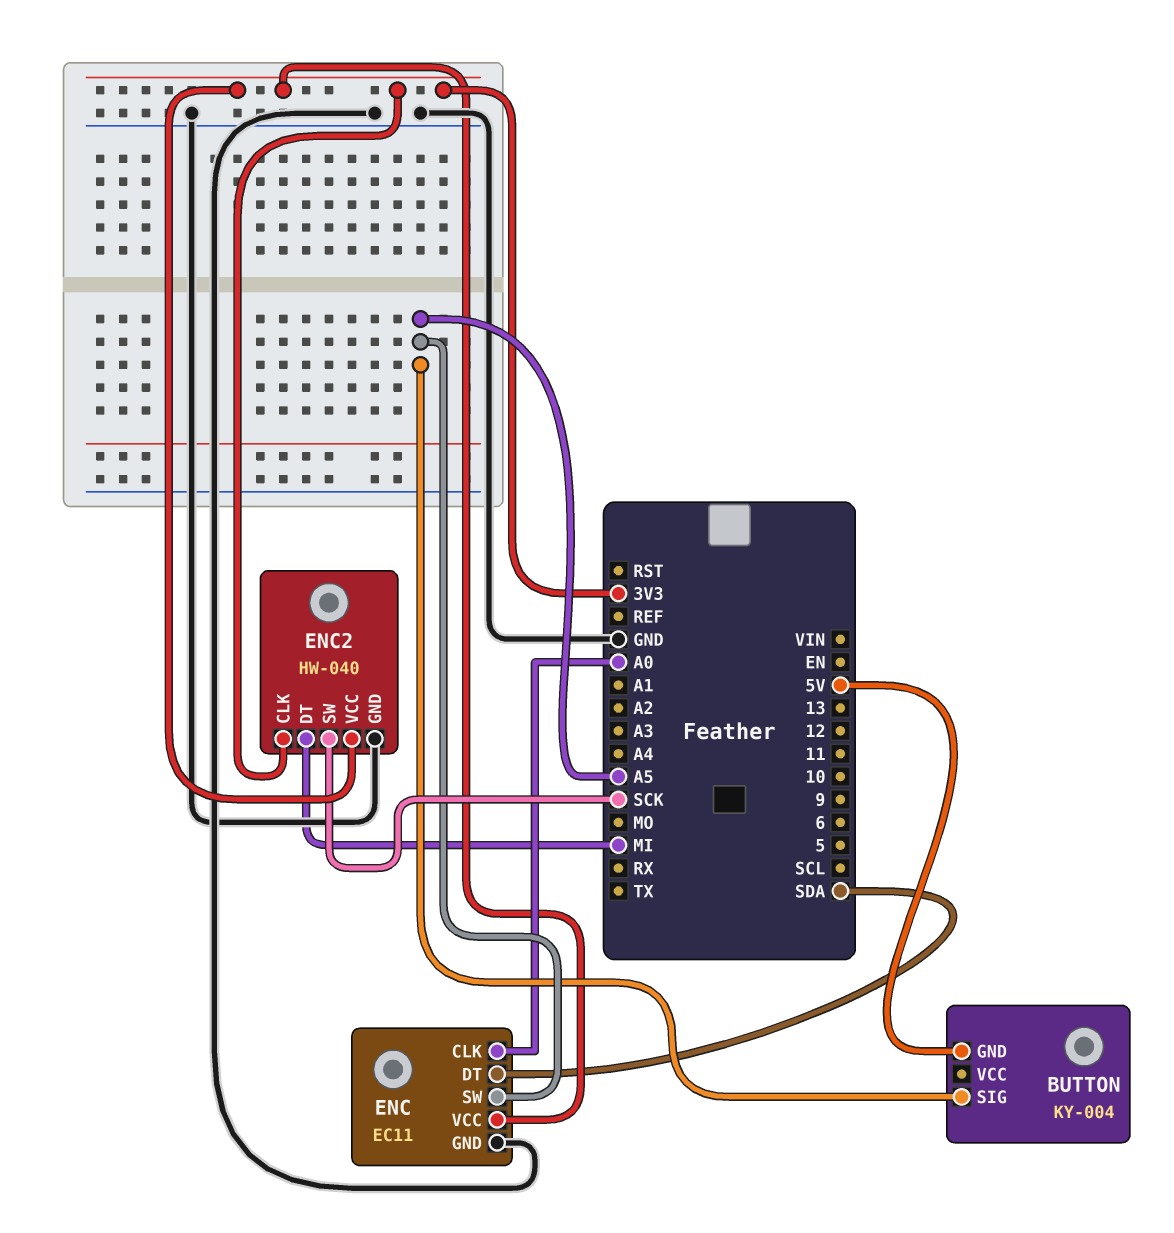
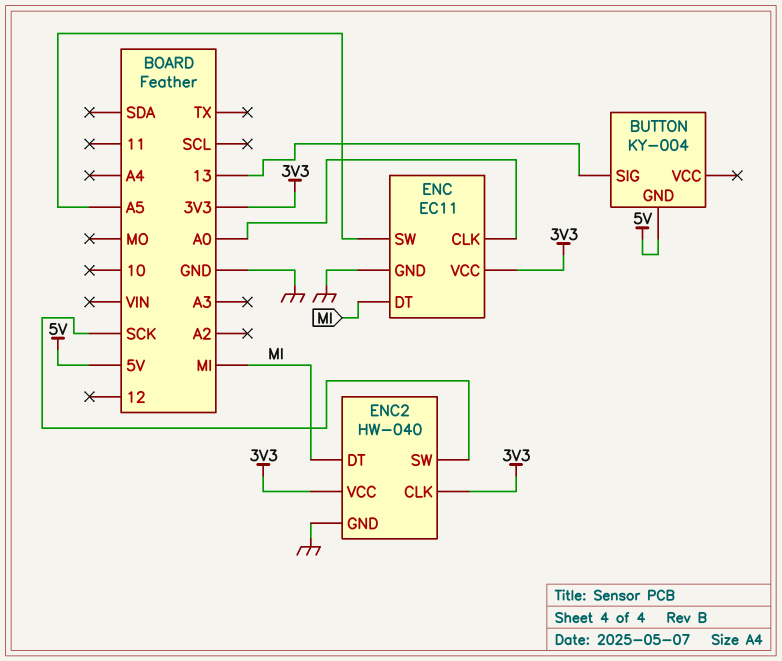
BUTTON pin SIG: A5 -> 13
ENC pin DT: SDA -> MI

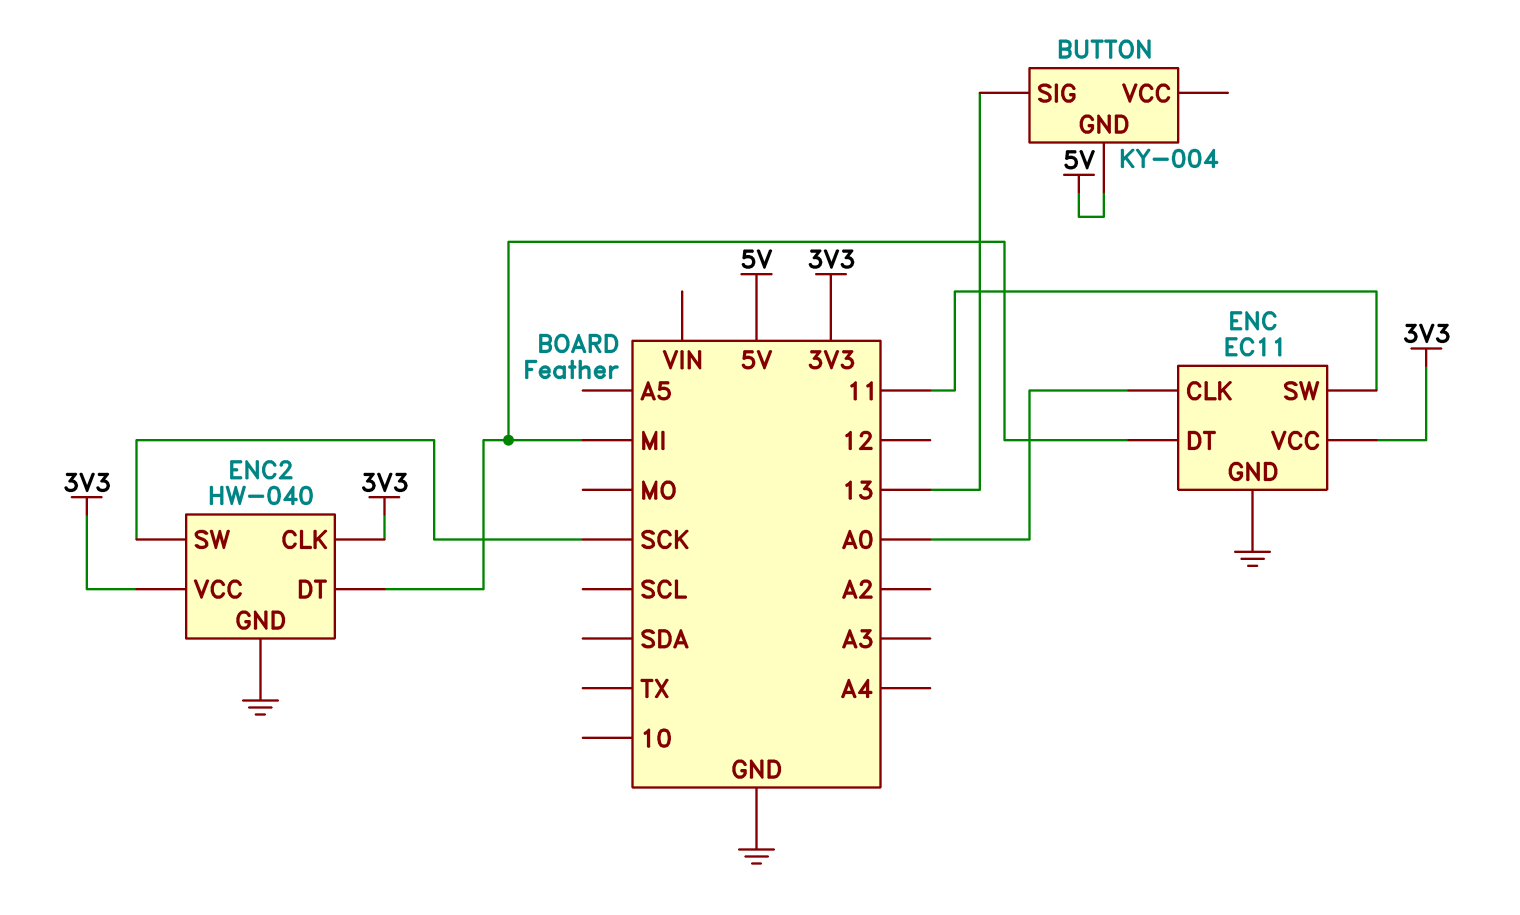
ENC pin SW: A5 -> 11

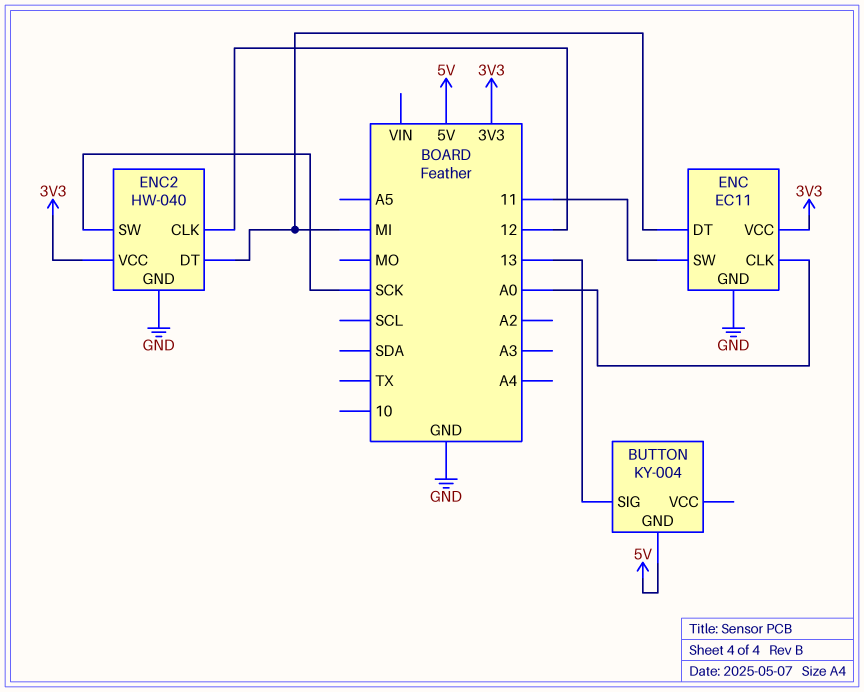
ENC2 pin CLK: 3V3 -> 12

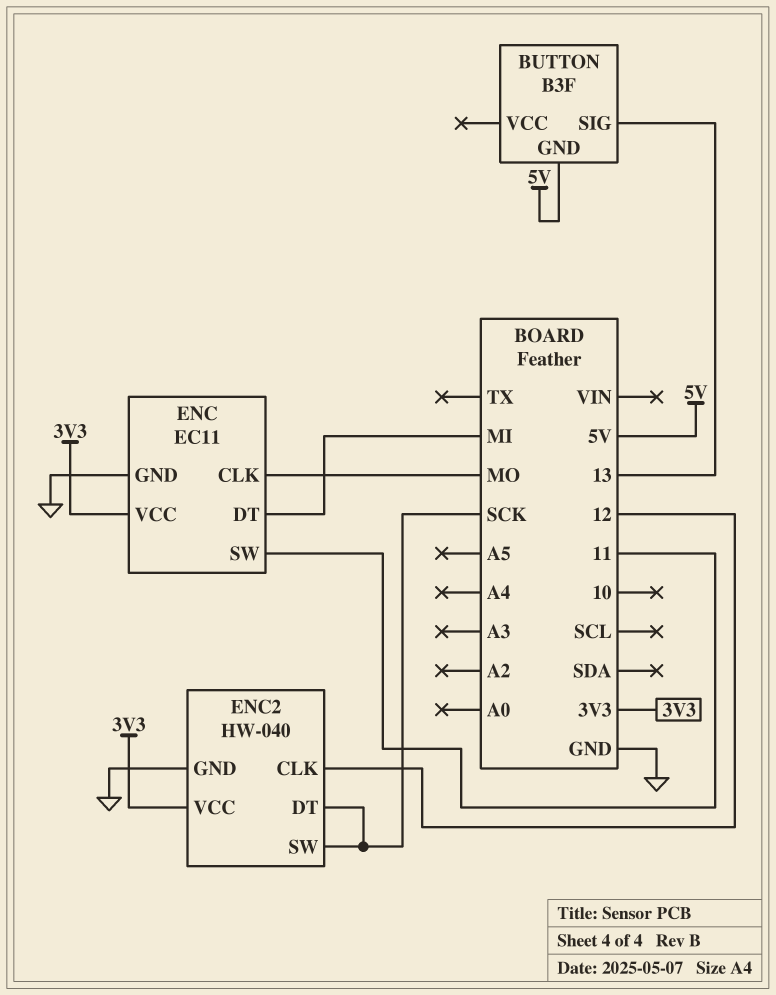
BUTTON: KY-004 -> B3F
ENC pin CLK: A0 -> MO
ENC2 pin DT: MI -> SCK

